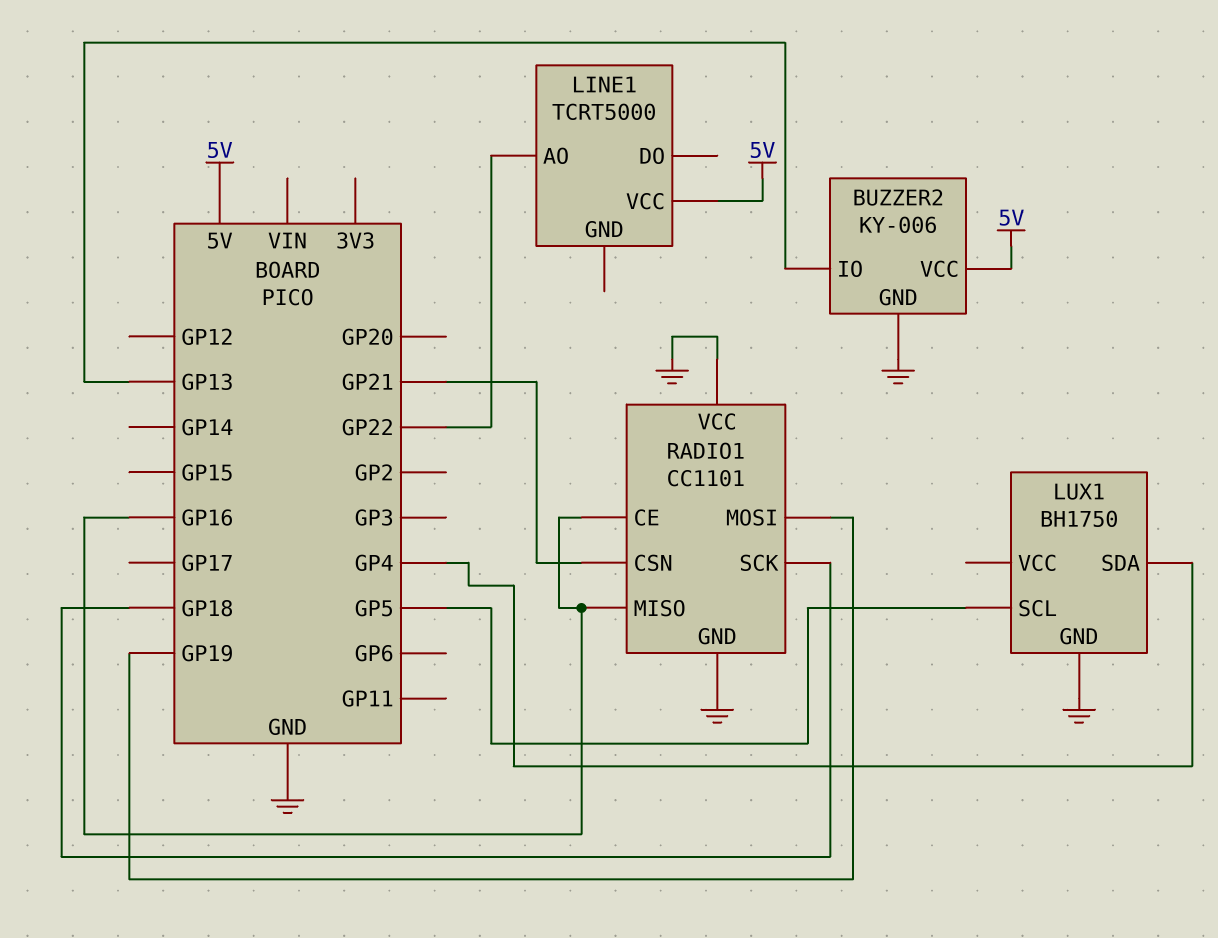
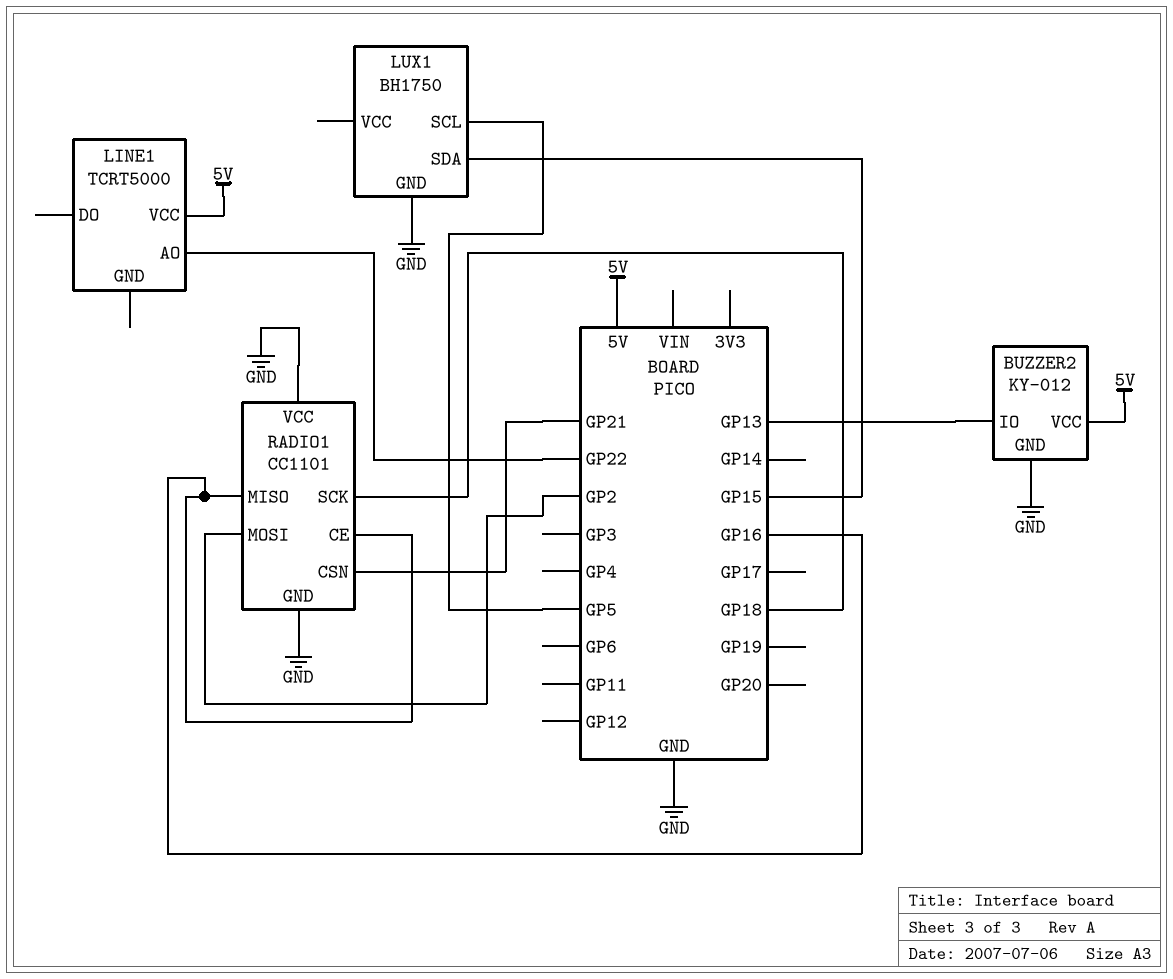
BUZZER2: KY-006 -> KY-012
LUX1 pin SDA: GP4 -> GP15
RADIO1 pin MOSI: GP19 -> GP2

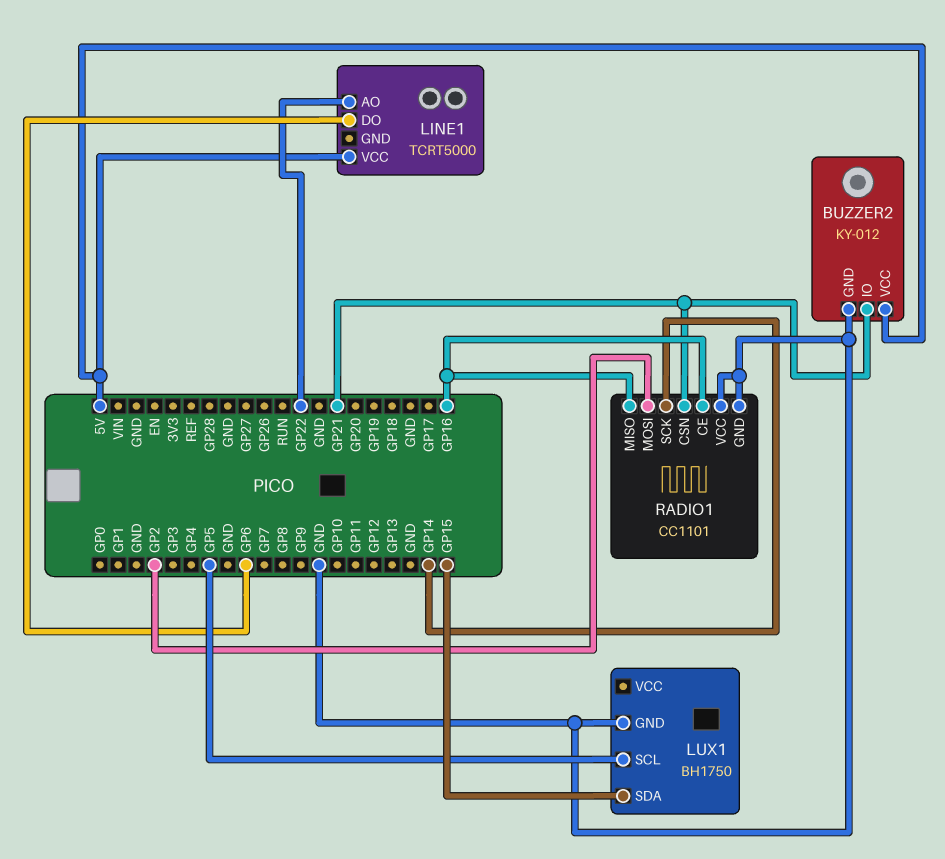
BUZZER2 pin IO: GP13 -> GP21
LINE1 pin DO: none -> GP6
RADIO1 pin SCK: GP18 -> GP14

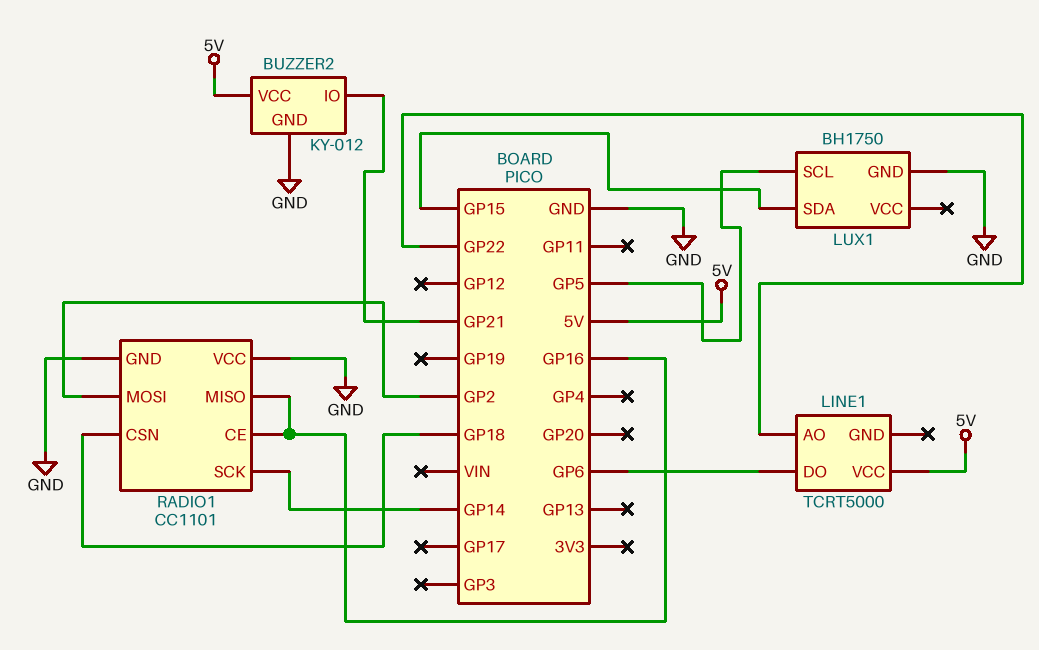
RADIO1 pin CSN: GP21 -> GP18

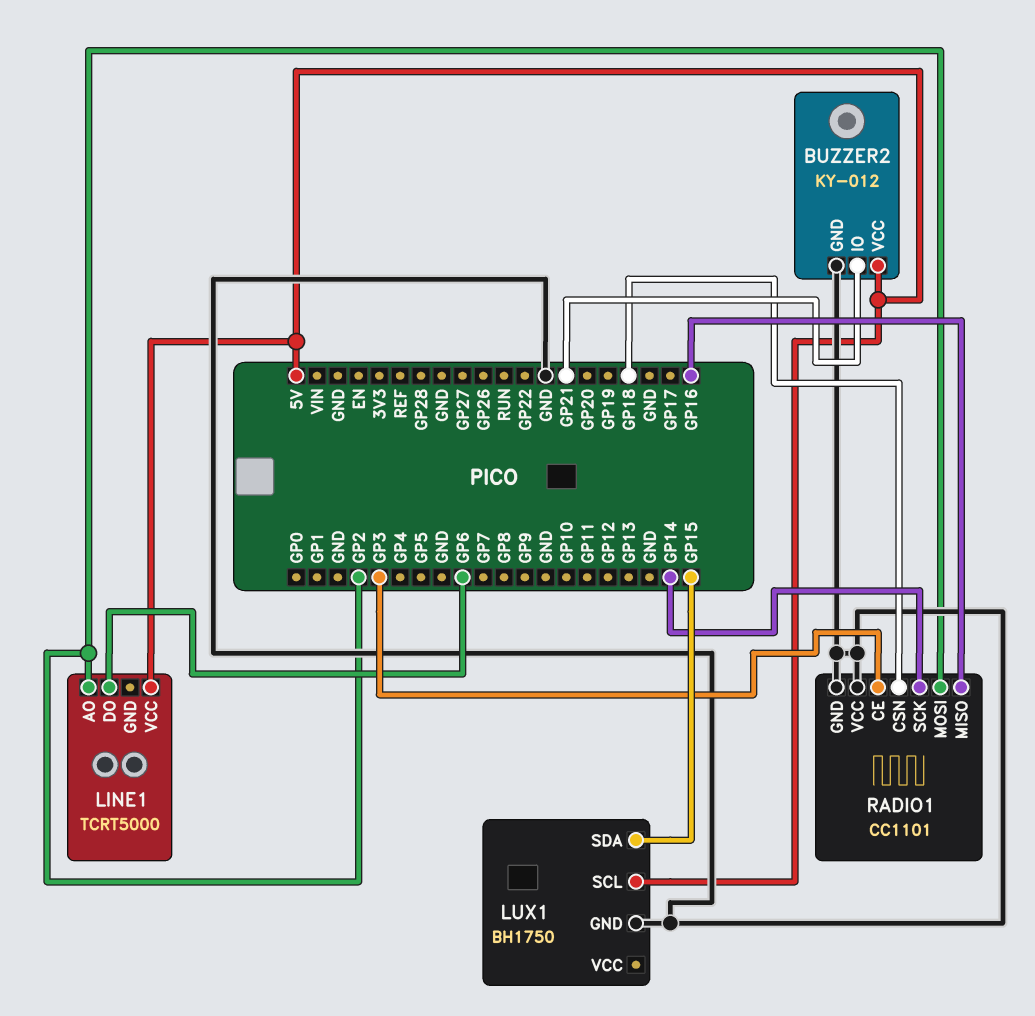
LINE1 pin AO: GP22 -> GP2
LUX1 pin SCL: GP5 -> 5V
RADIO1 pin CE: GP16 -> GP3

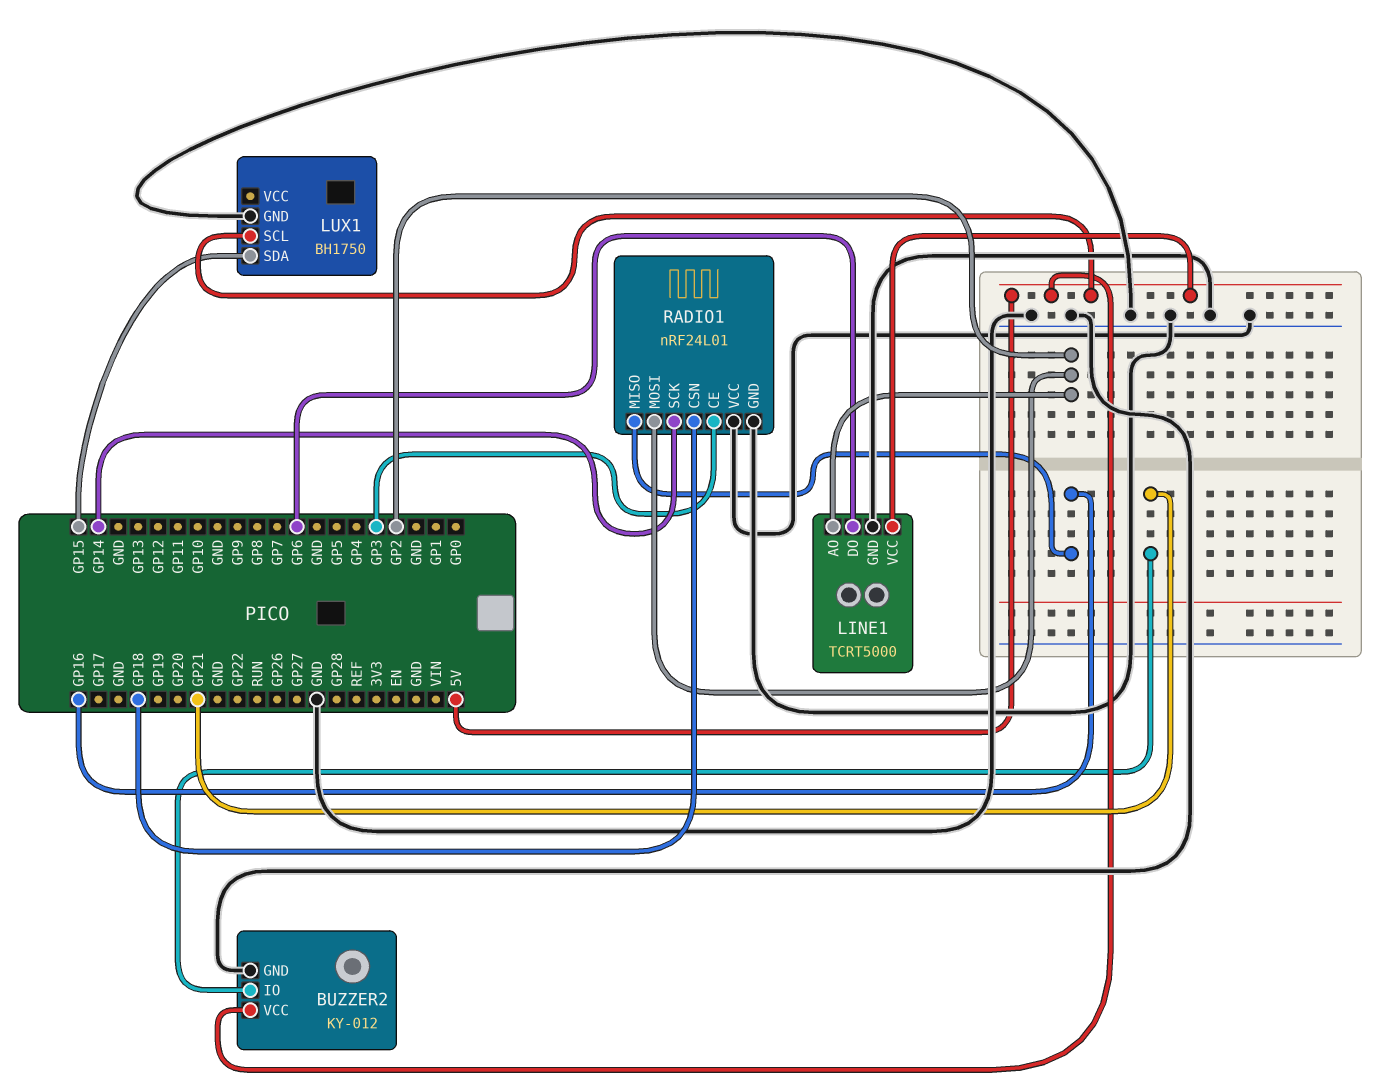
LINE1 pin GND: none -> GND
RADIO1: CC1101 -> nRF24L01

